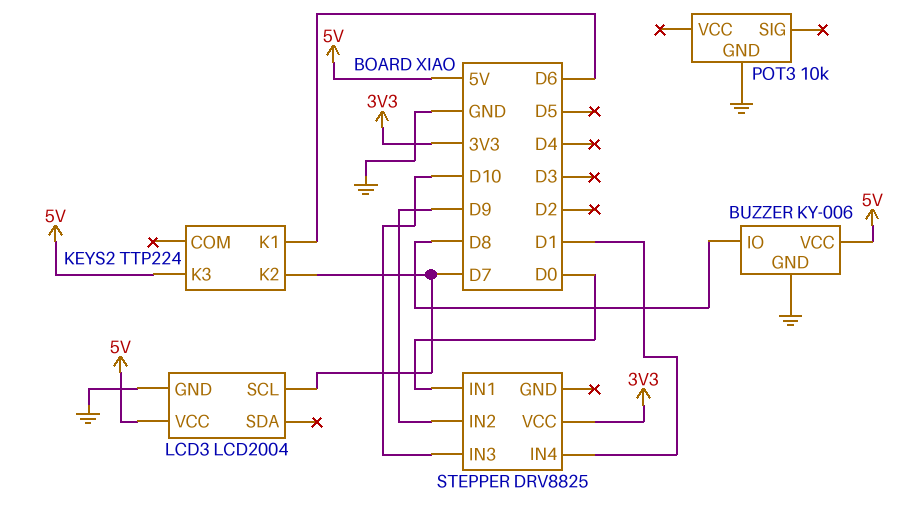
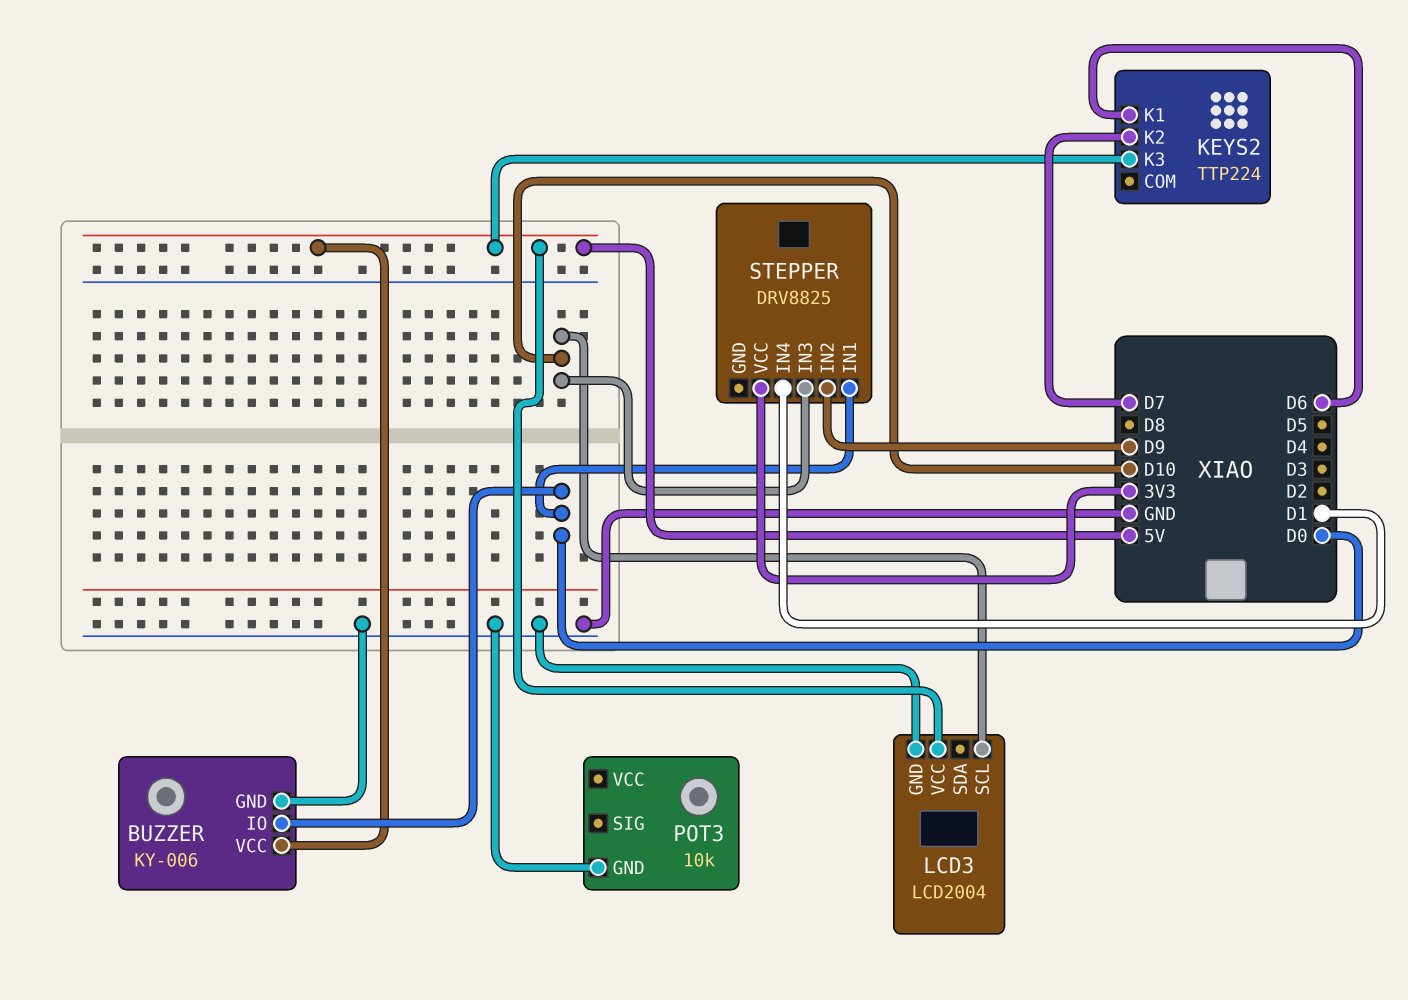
BUZZER pin IO: D8 -> D0
LCD3 pin SCL: D7 -> D10

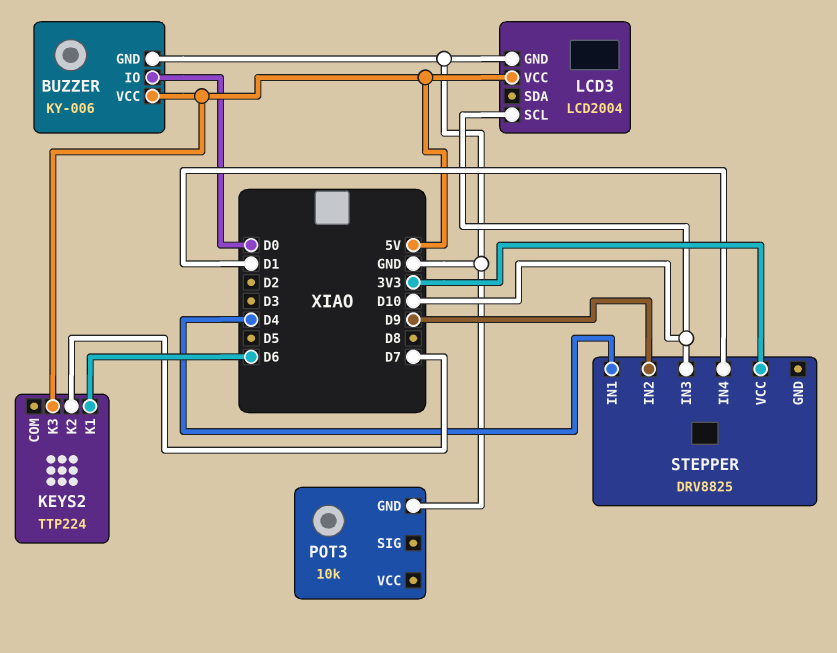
STEPPER pin IN1: D0 -> D4

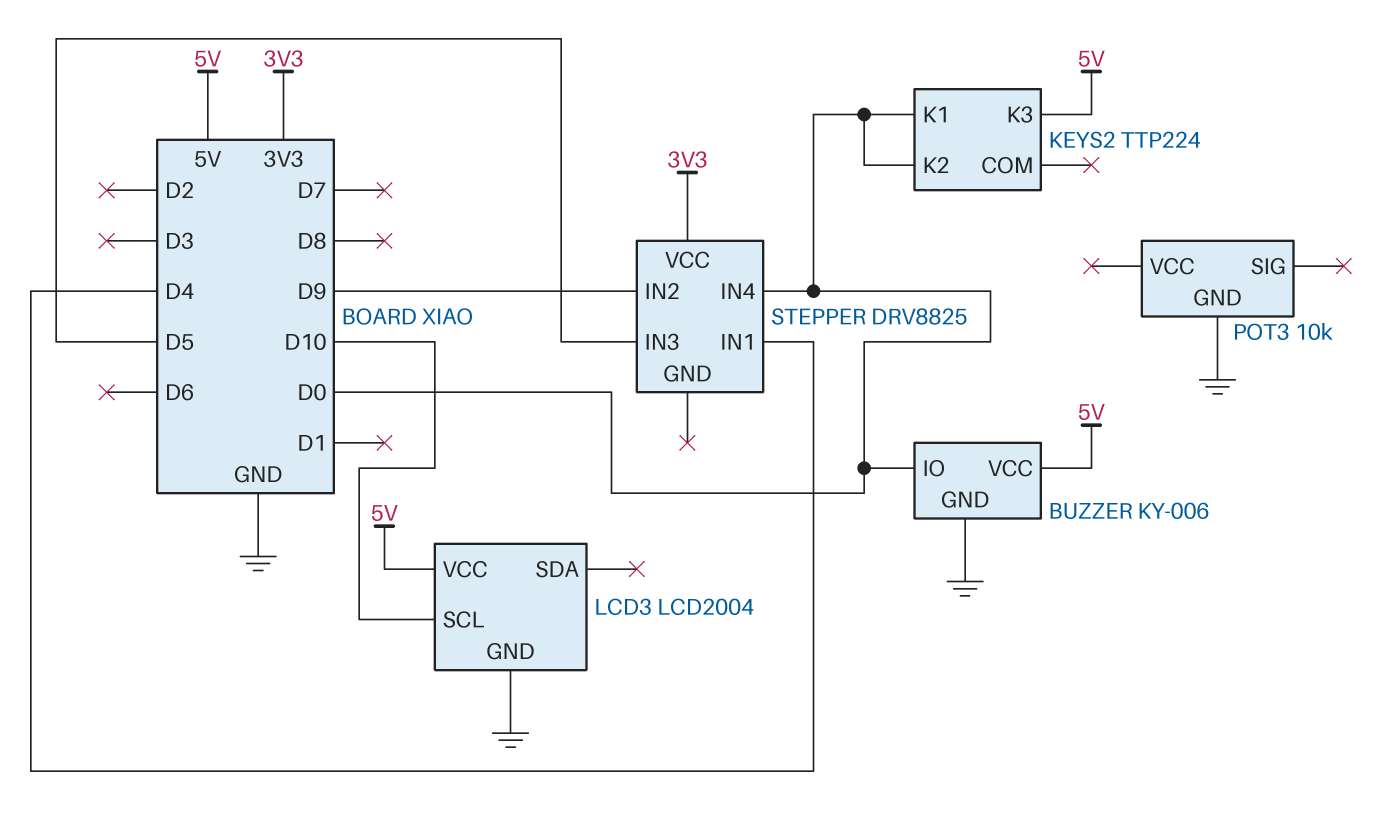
KEYS2 pin K1: D6 -> D0
KEYS2 pin K2: D7 -> D0
STEPPER pin IN3: D10 -> D5
STEPPER pin IN4: D1 -> D0

